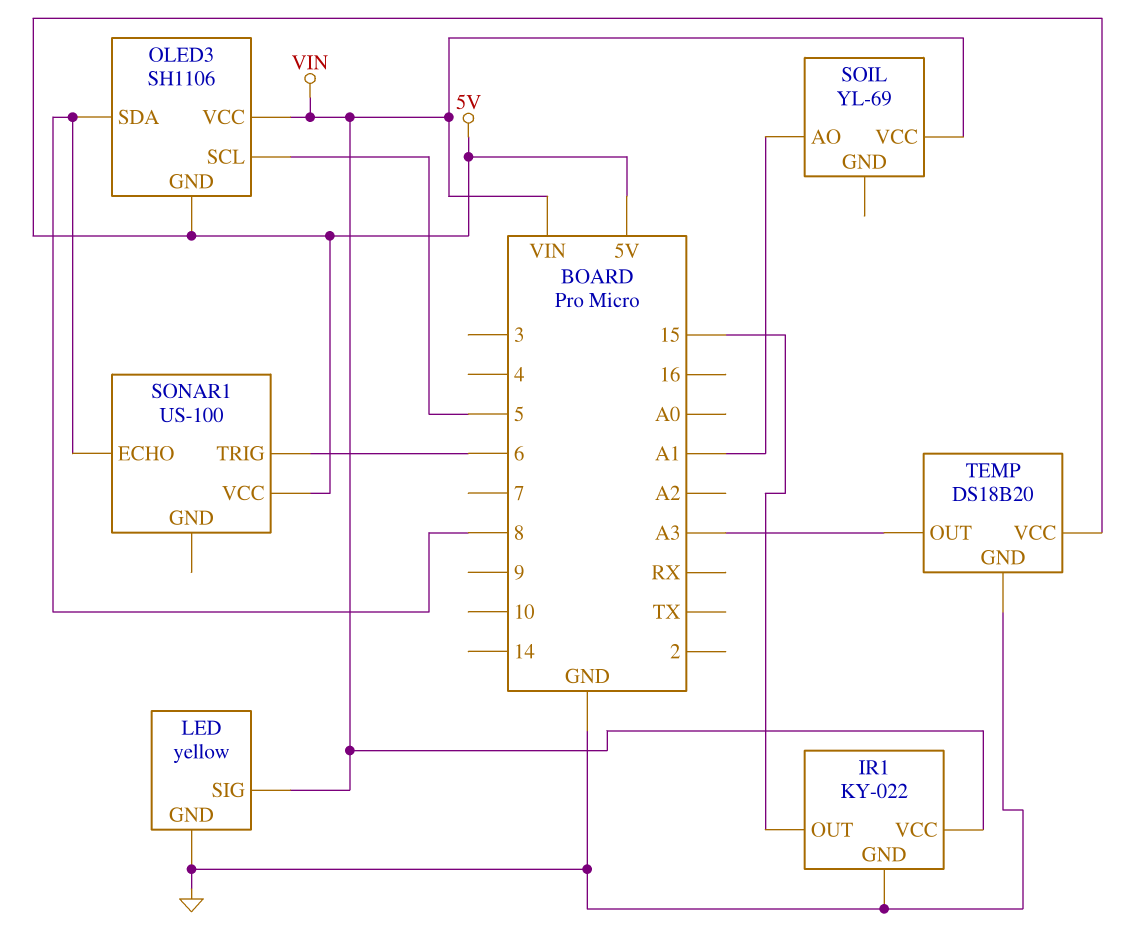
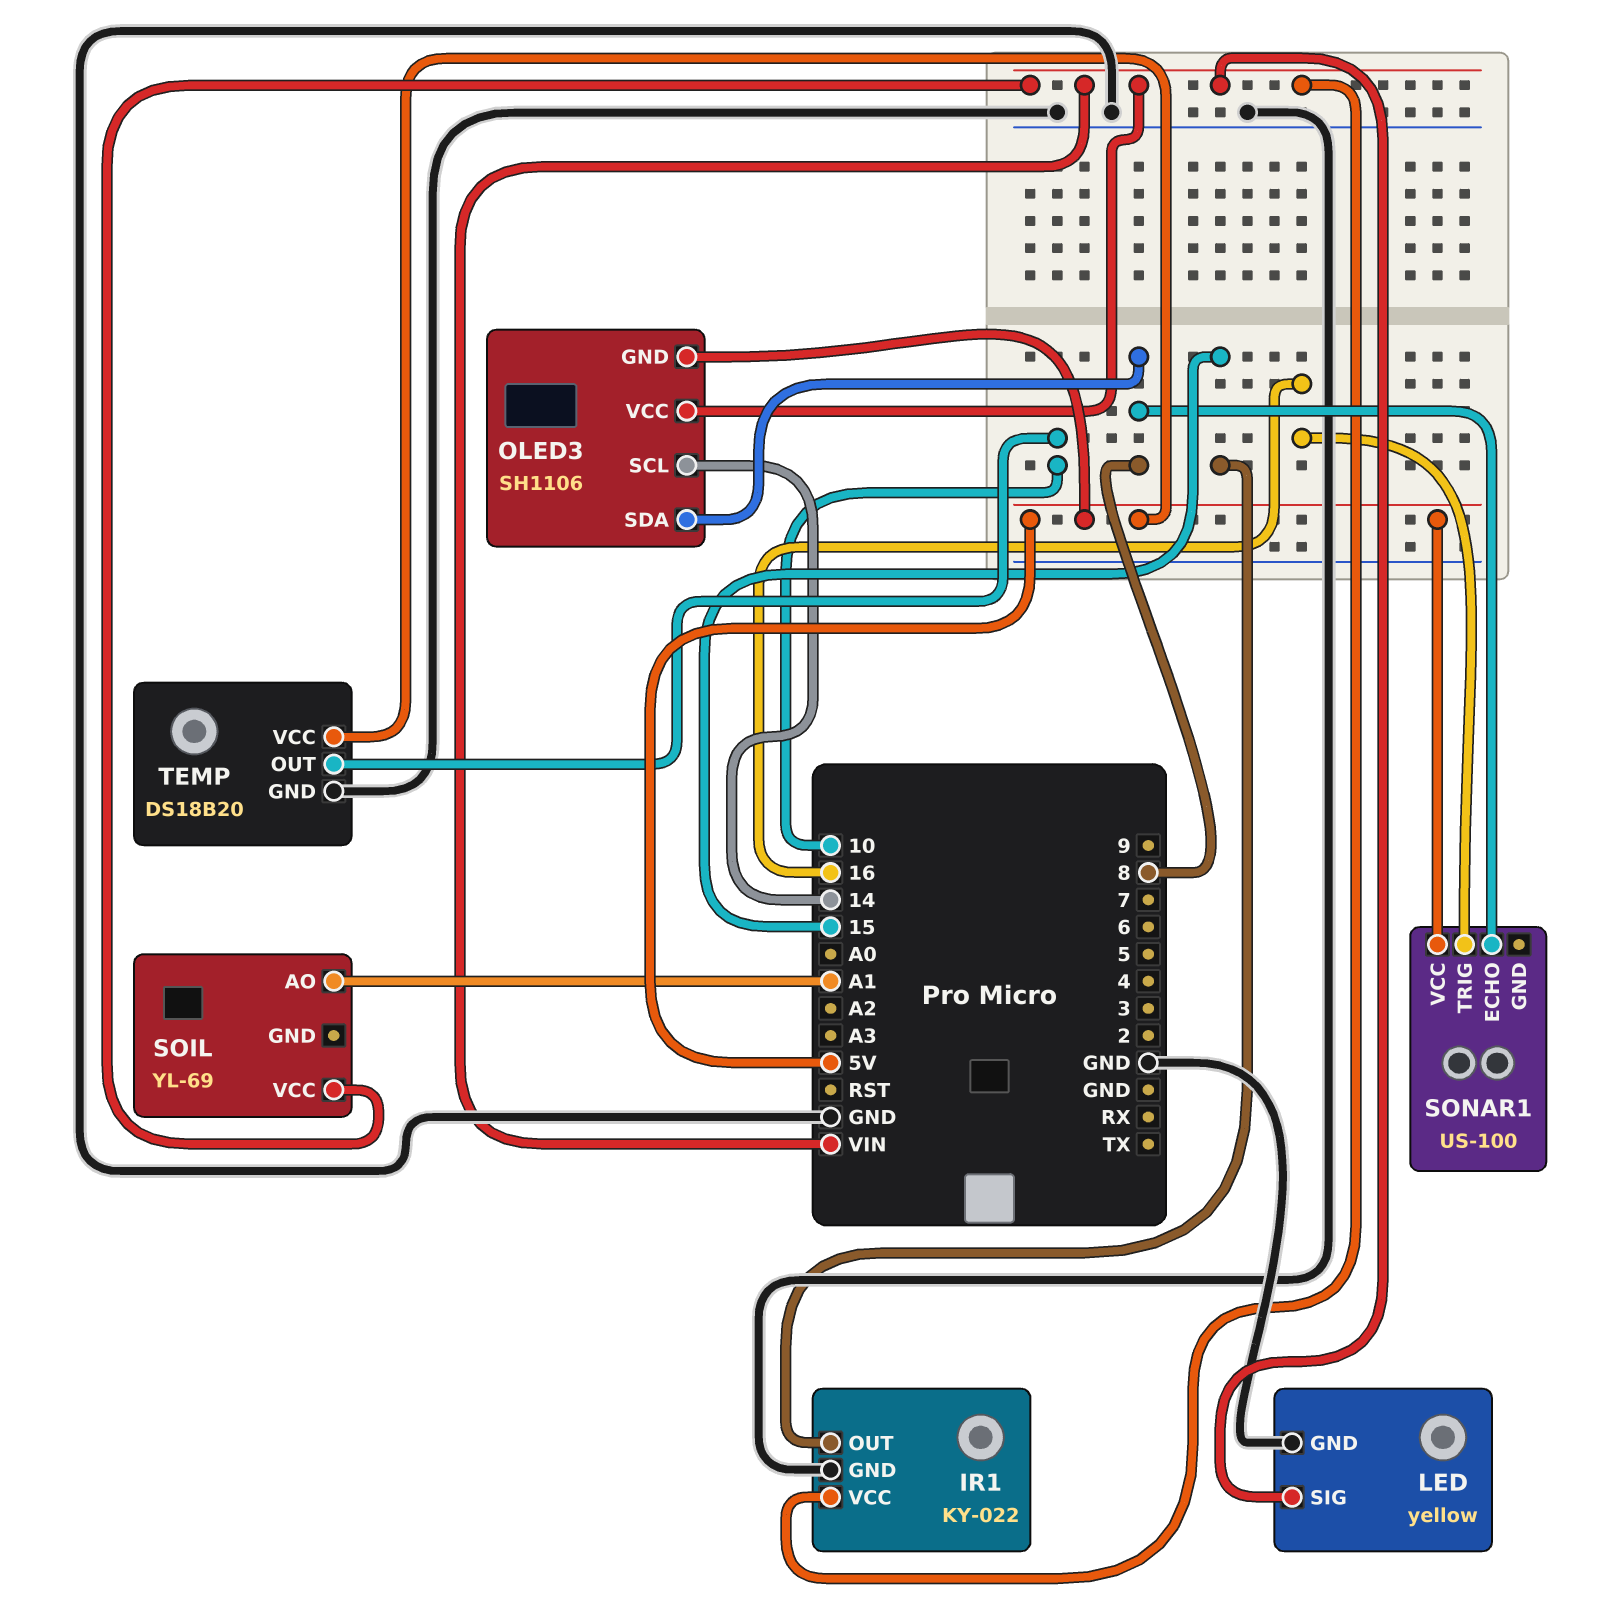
OLED3 pin SCL: 5 -> 14
SONAR1 pin TRIG: 6 -> 16
TEMP pin OUT: A3 -> 10

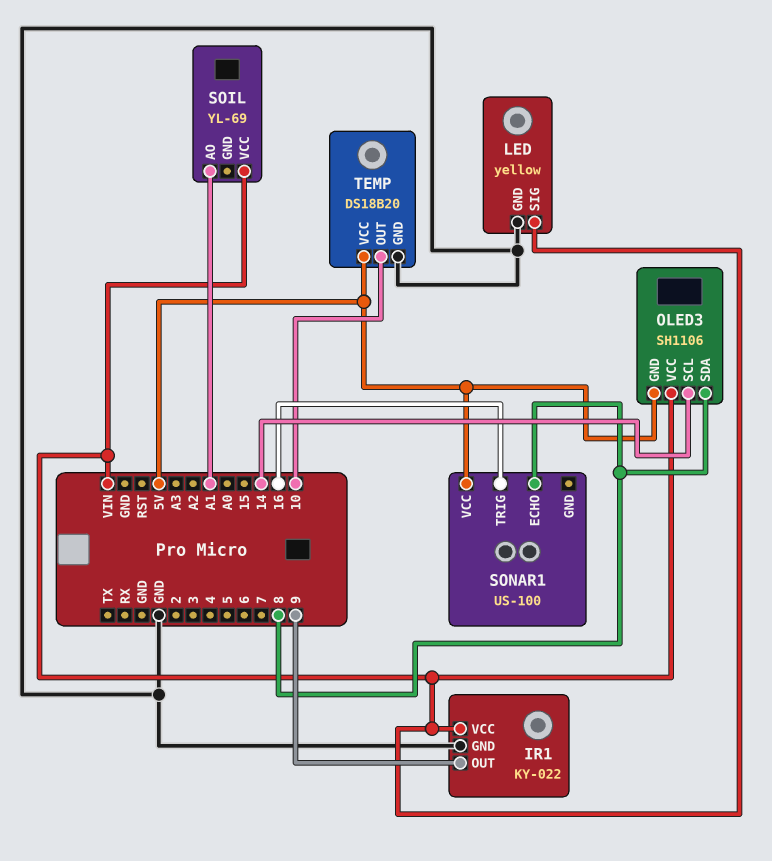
IR1 pin OUT: 15 -> 9

